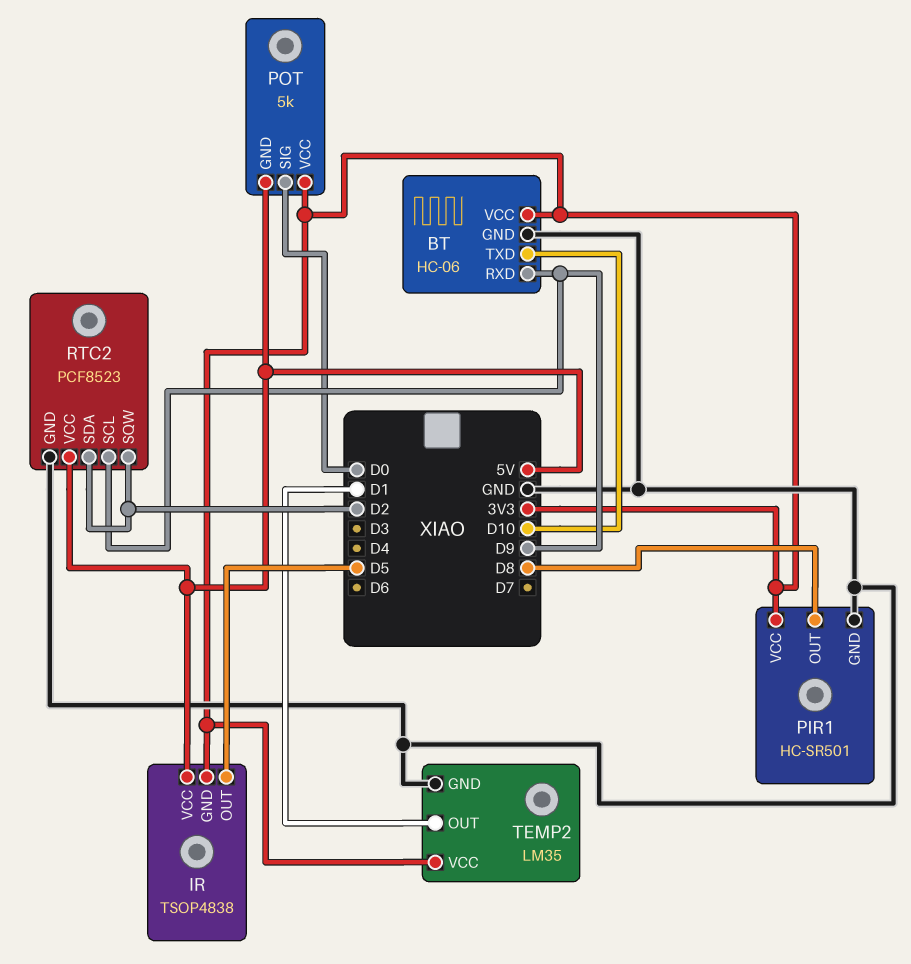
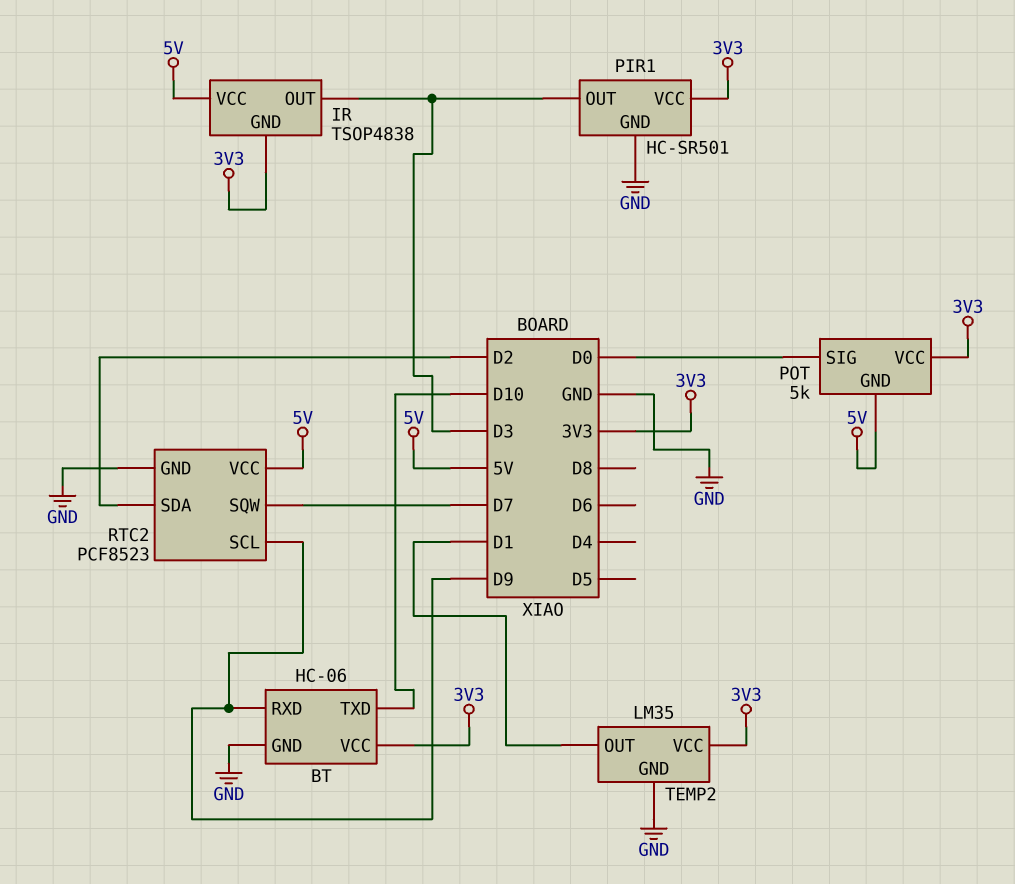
IR pin OUT: D5 -> D3
PIR1 pin OUT: D8 -> D3
RTC2 pin SQW: D2 -> D7

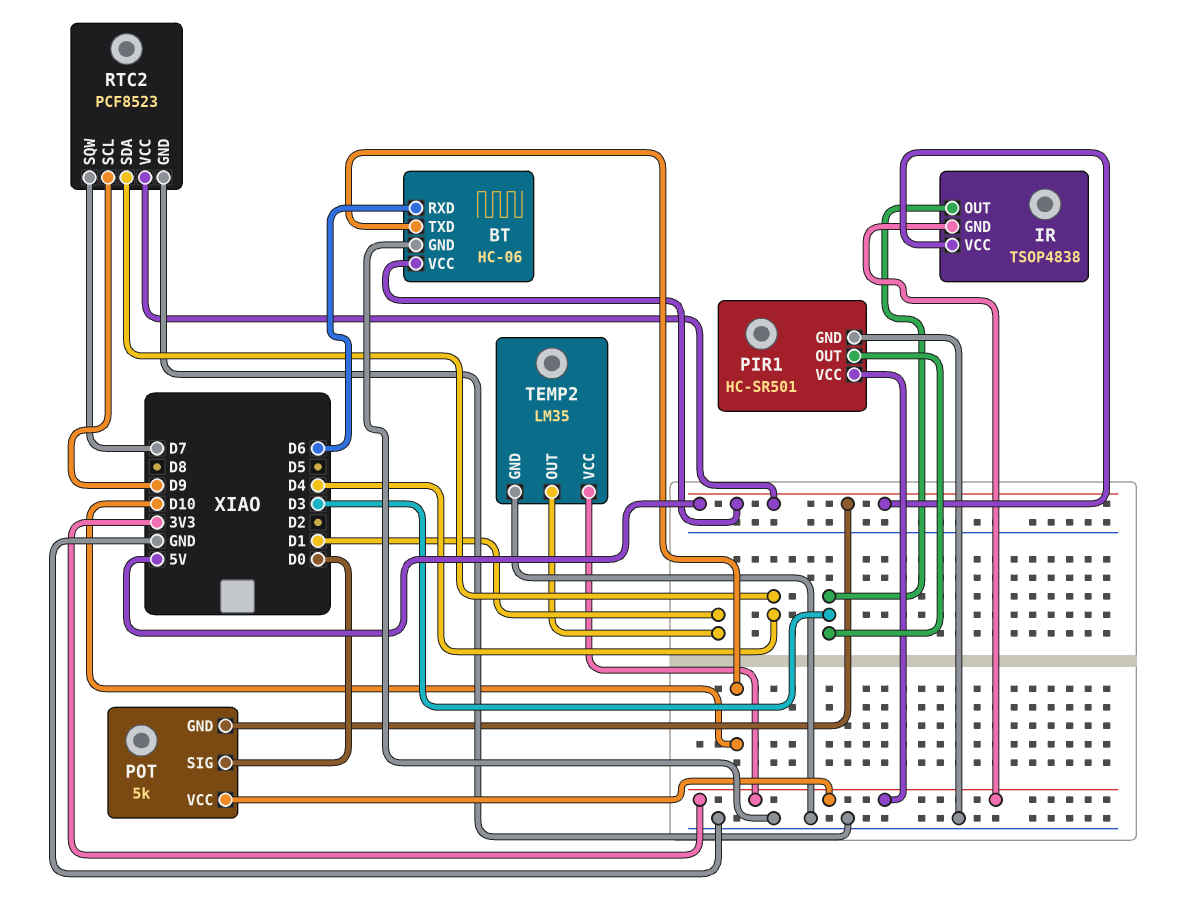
BT pin RXD: D9 -> D6
BT pin VCC: 3V3 -> 5V
RTC2 pin SDA: D2 -> D4

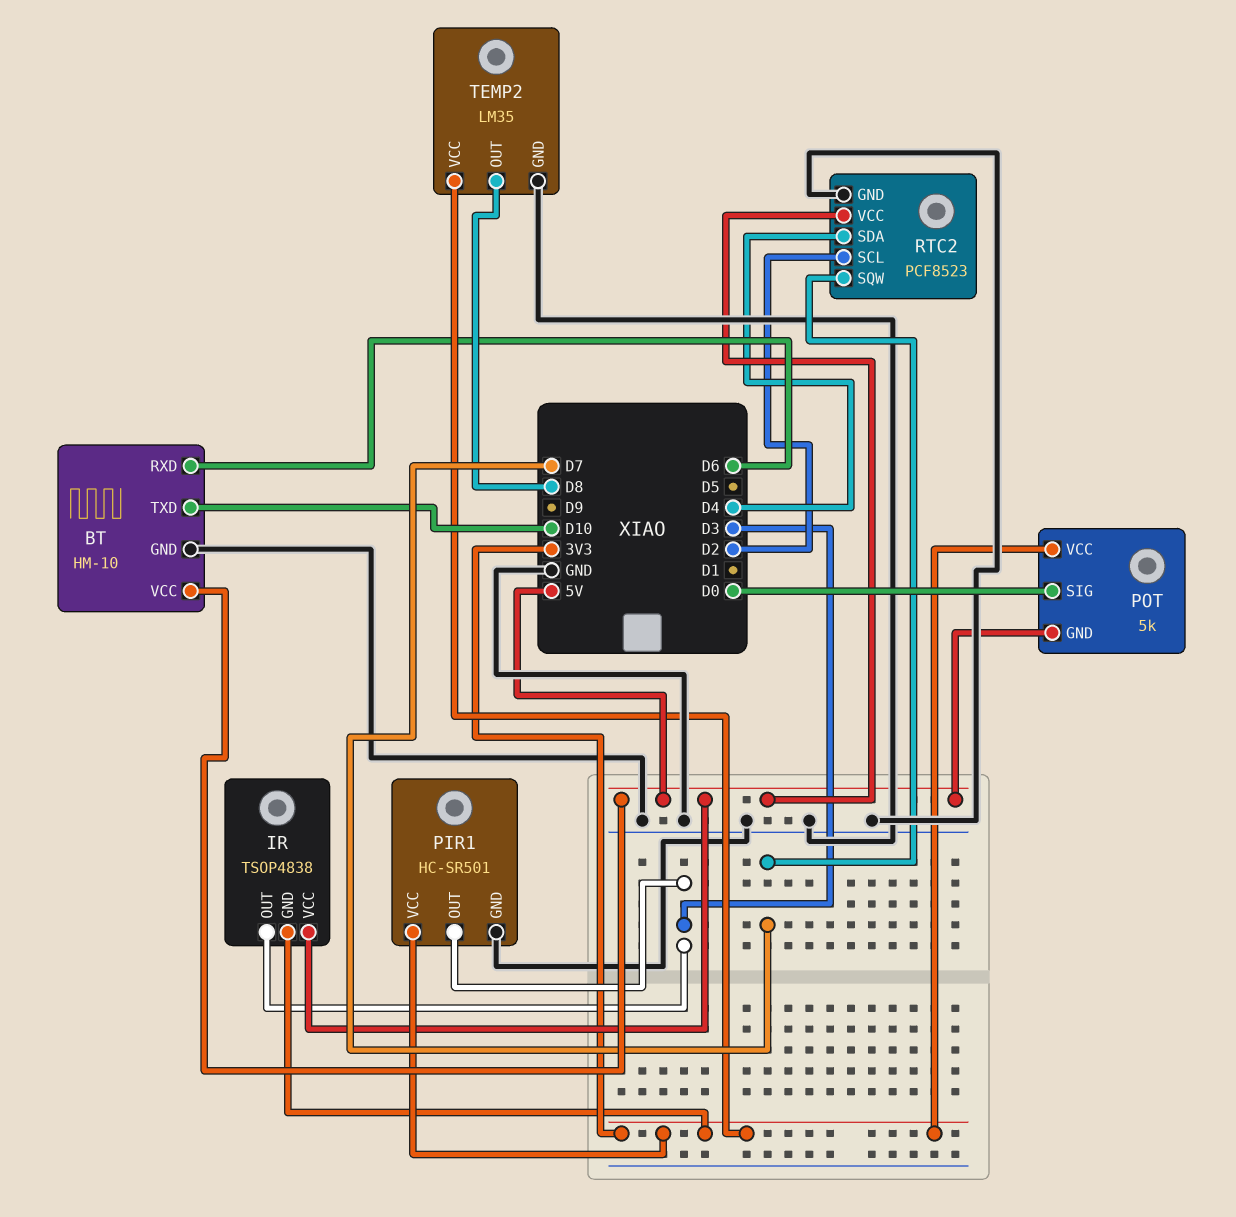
BT: HC-06 -> HM-10
RTC2 pin SCL: D9 -> D2
TEMP2 pin OUT: D1 -> D8

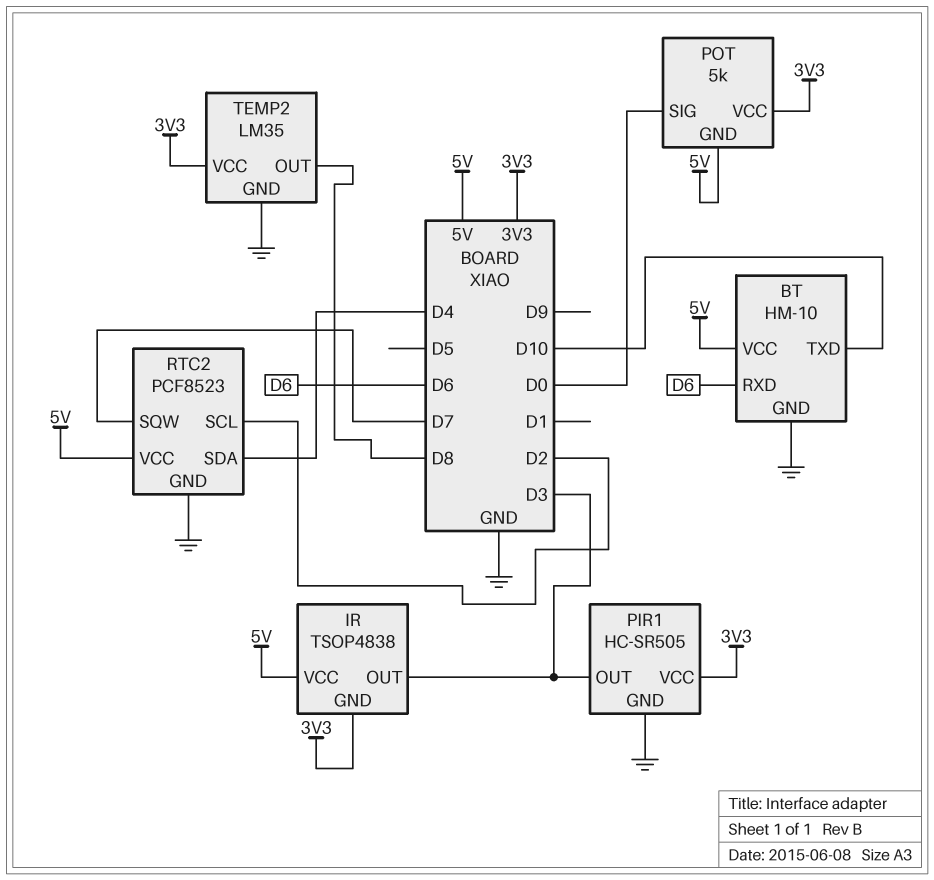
PIR1: HC-SR501 -> HC-SR505

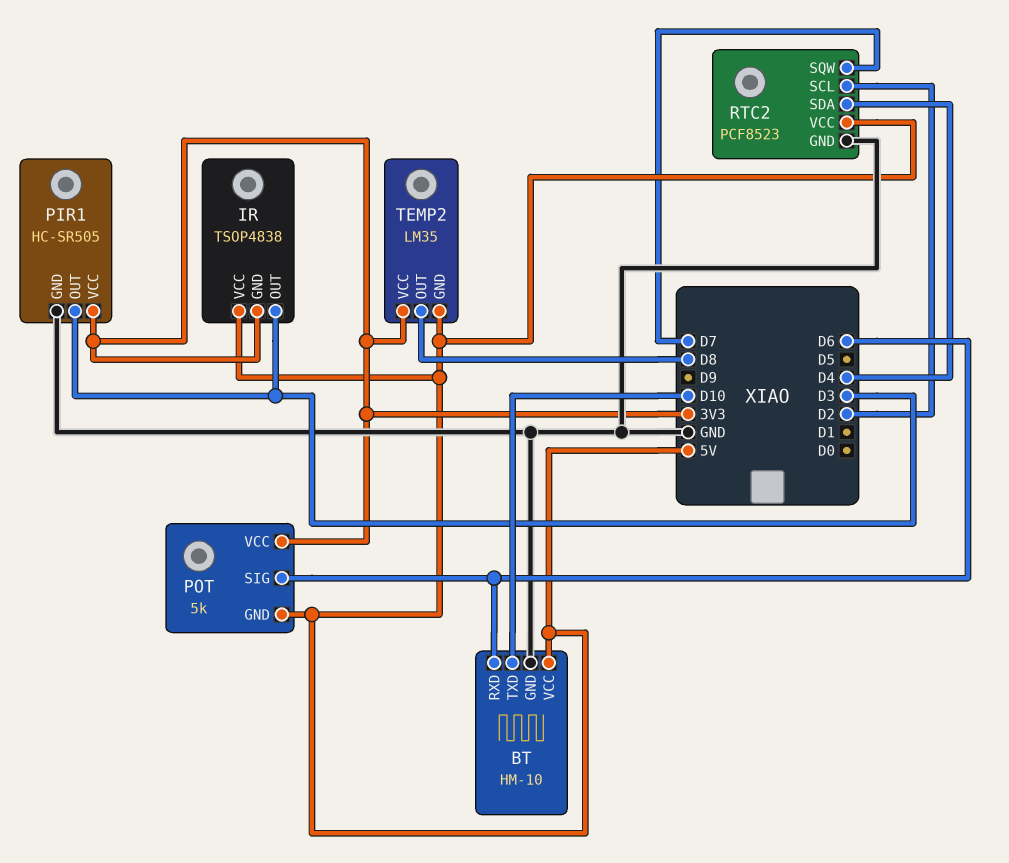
POT pin SIG: D0 -> D6
TEMP2 pin GND: GND -> 5V

